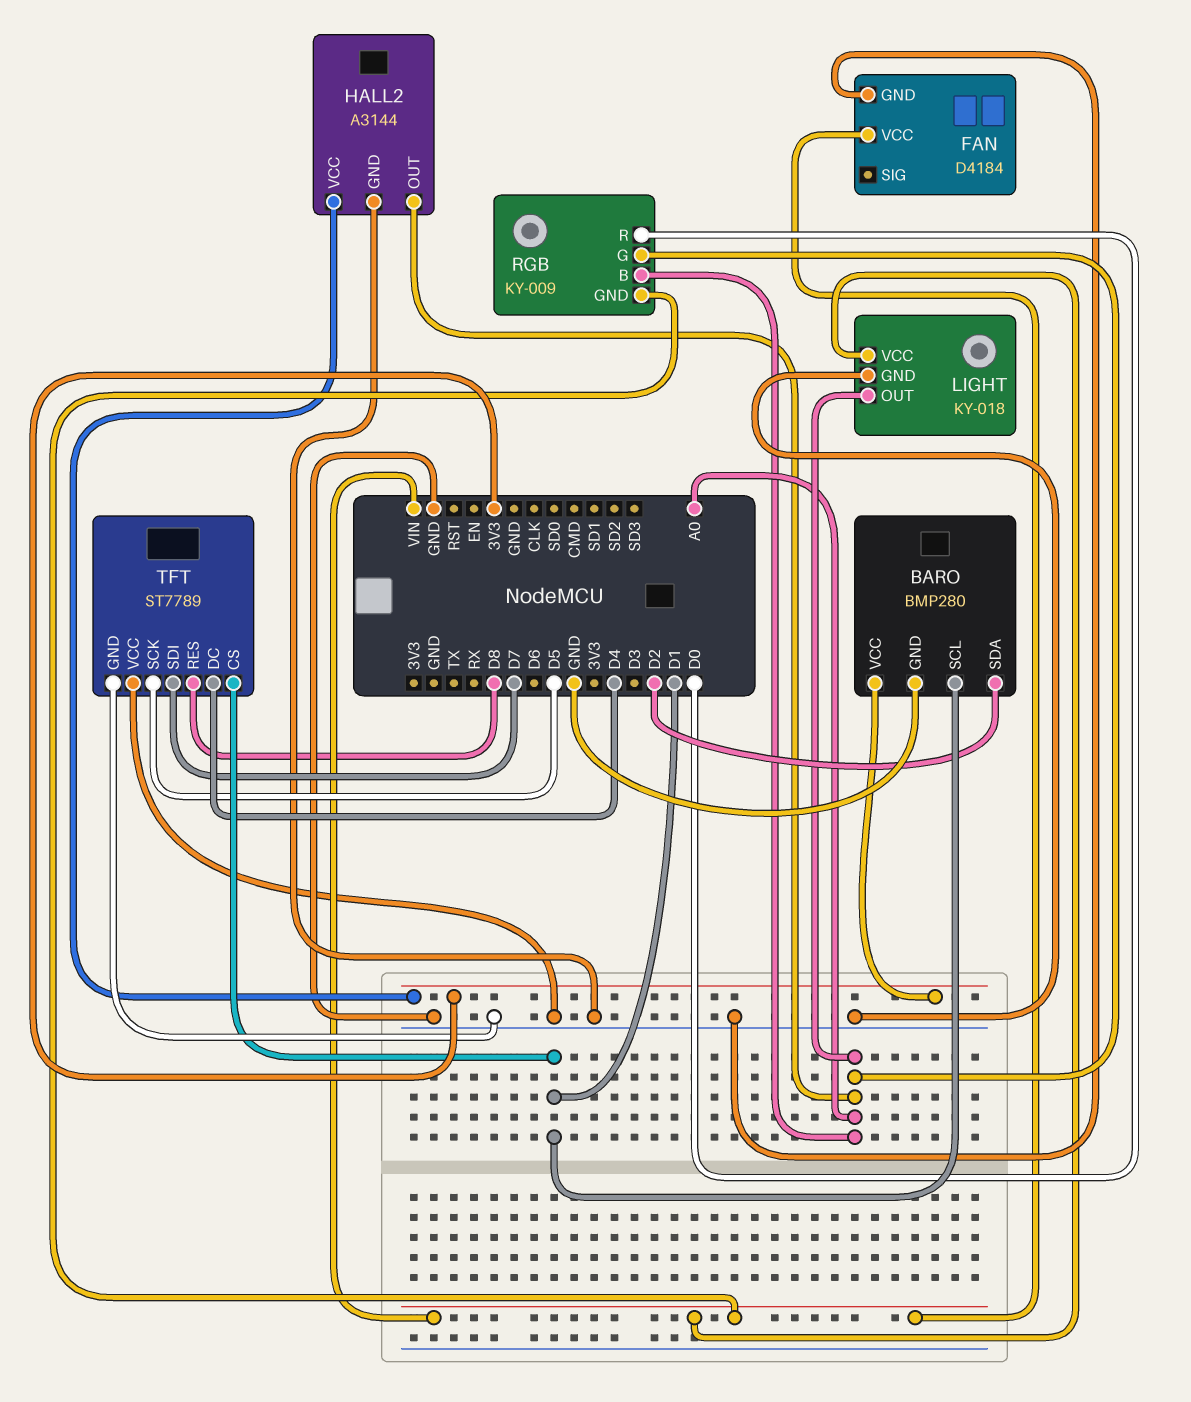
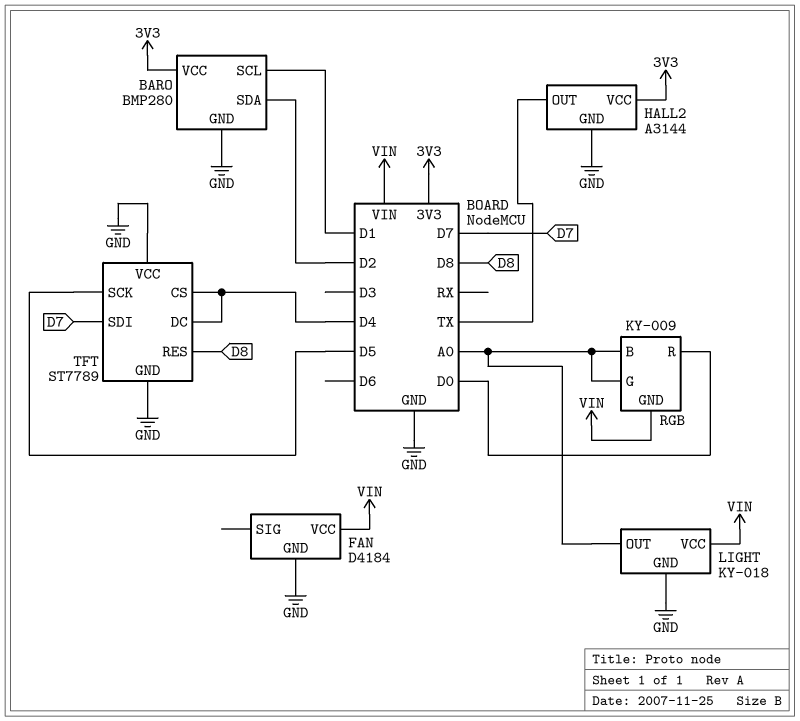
HALL2 pin OUT: A0 -> TX
TFT pin CS: D1 -> D4

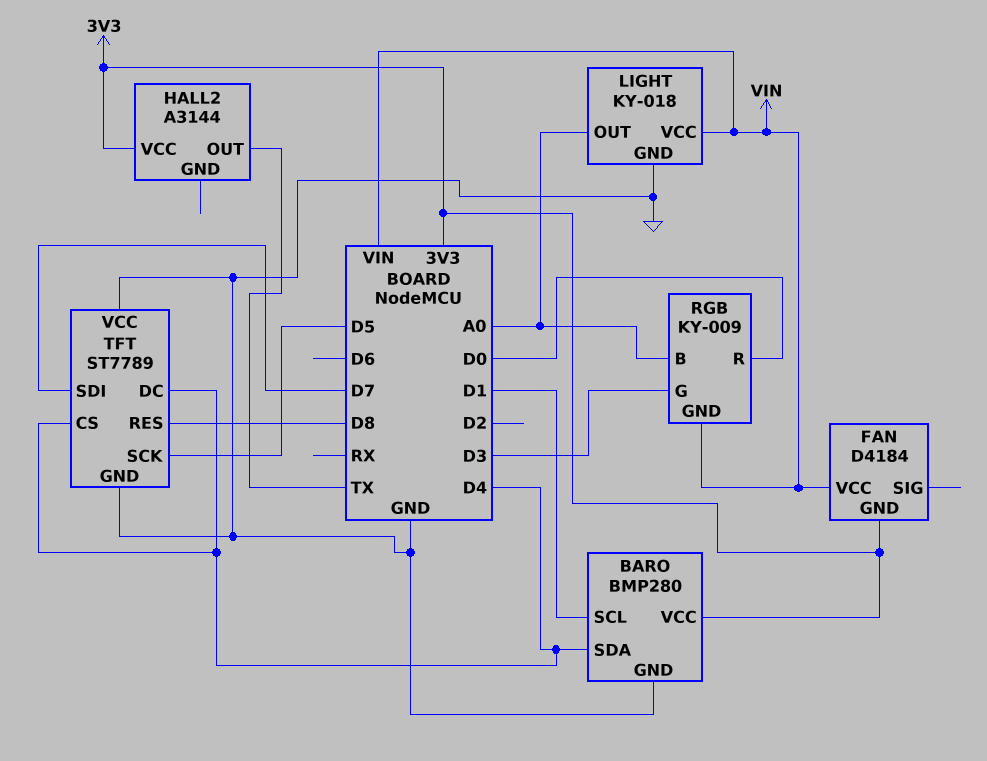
BARO pin SDA: D2 -> D4
FAN pin GND: GND -> 3V3
HALL2 pin GND: GND -> none
RGB pin G: A0 -> D3

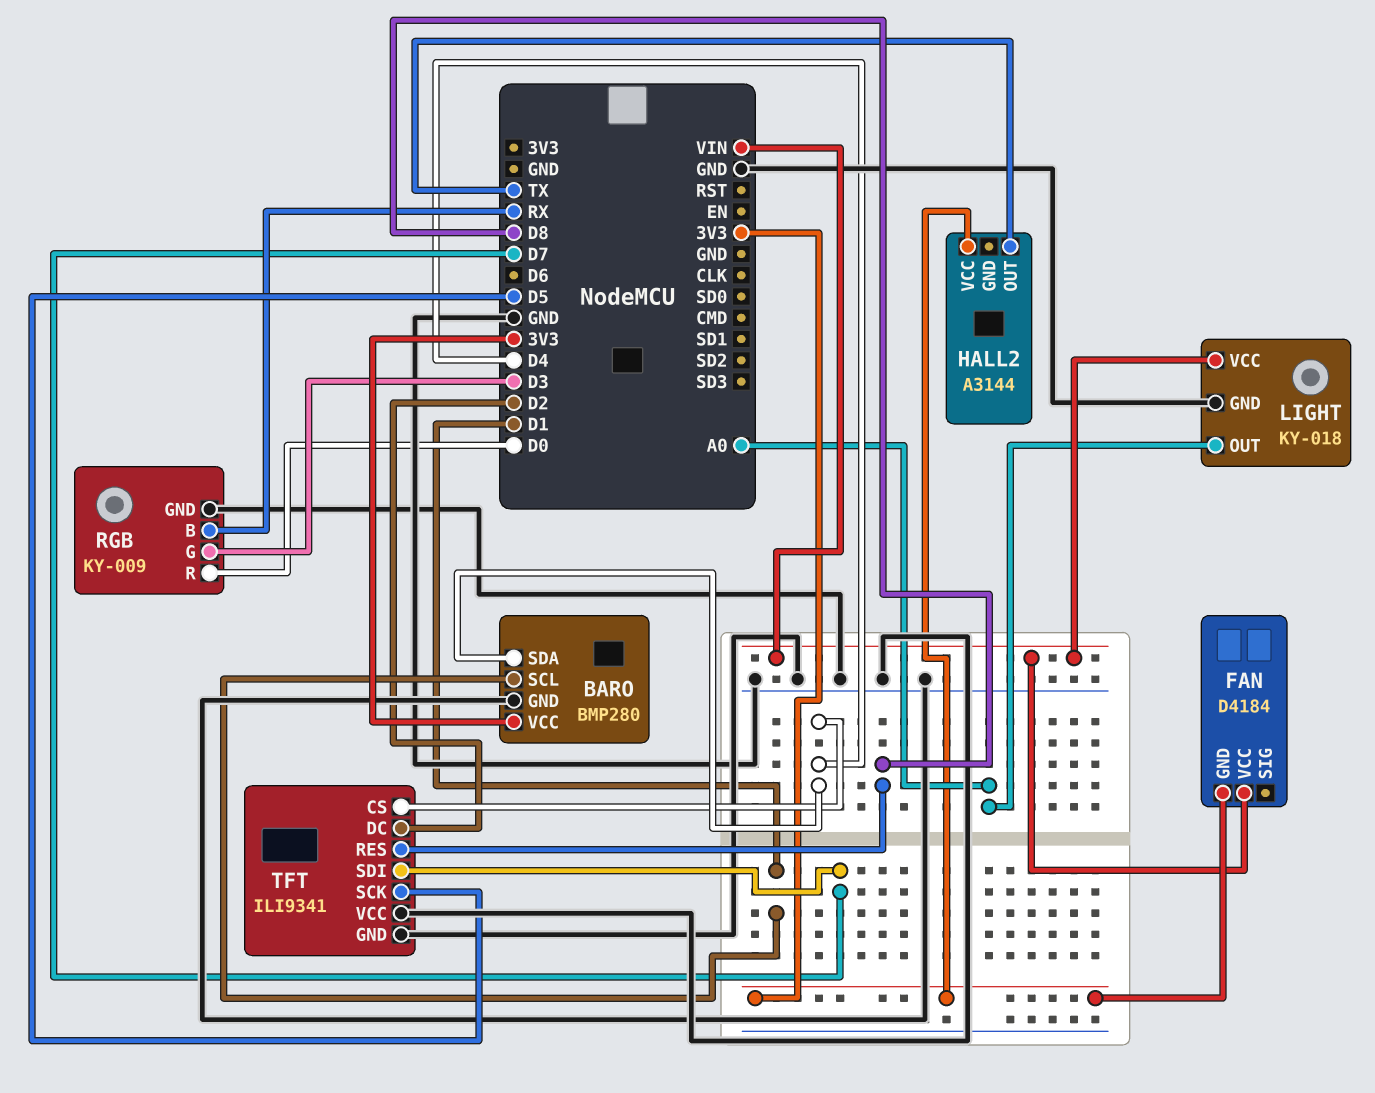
RGB pin B: A0 -> RX
RGB pin GND: VIN -> GND
TFT: ST7789 -> ILI9341
TFT pin DC: D4 -> D2

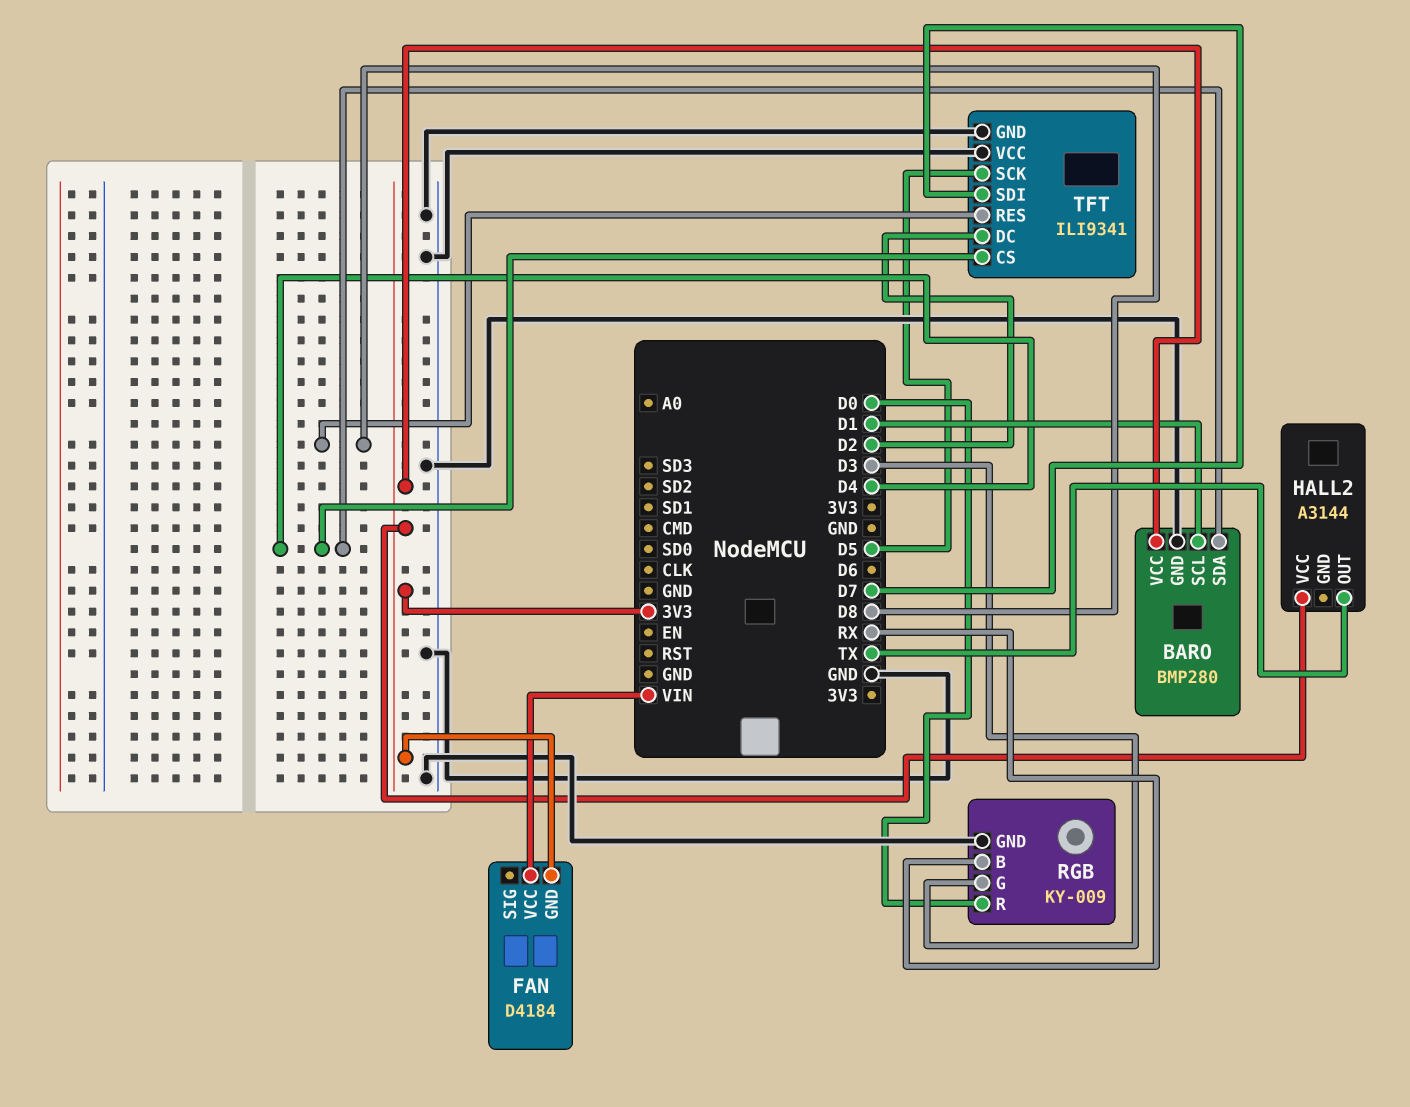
LIGHT: KY-018 -> none
LIGHT pin GND: GND -> none
LIGHT pin OUT: A0 -> none
LIGHT pin VCC: VIN -> none

